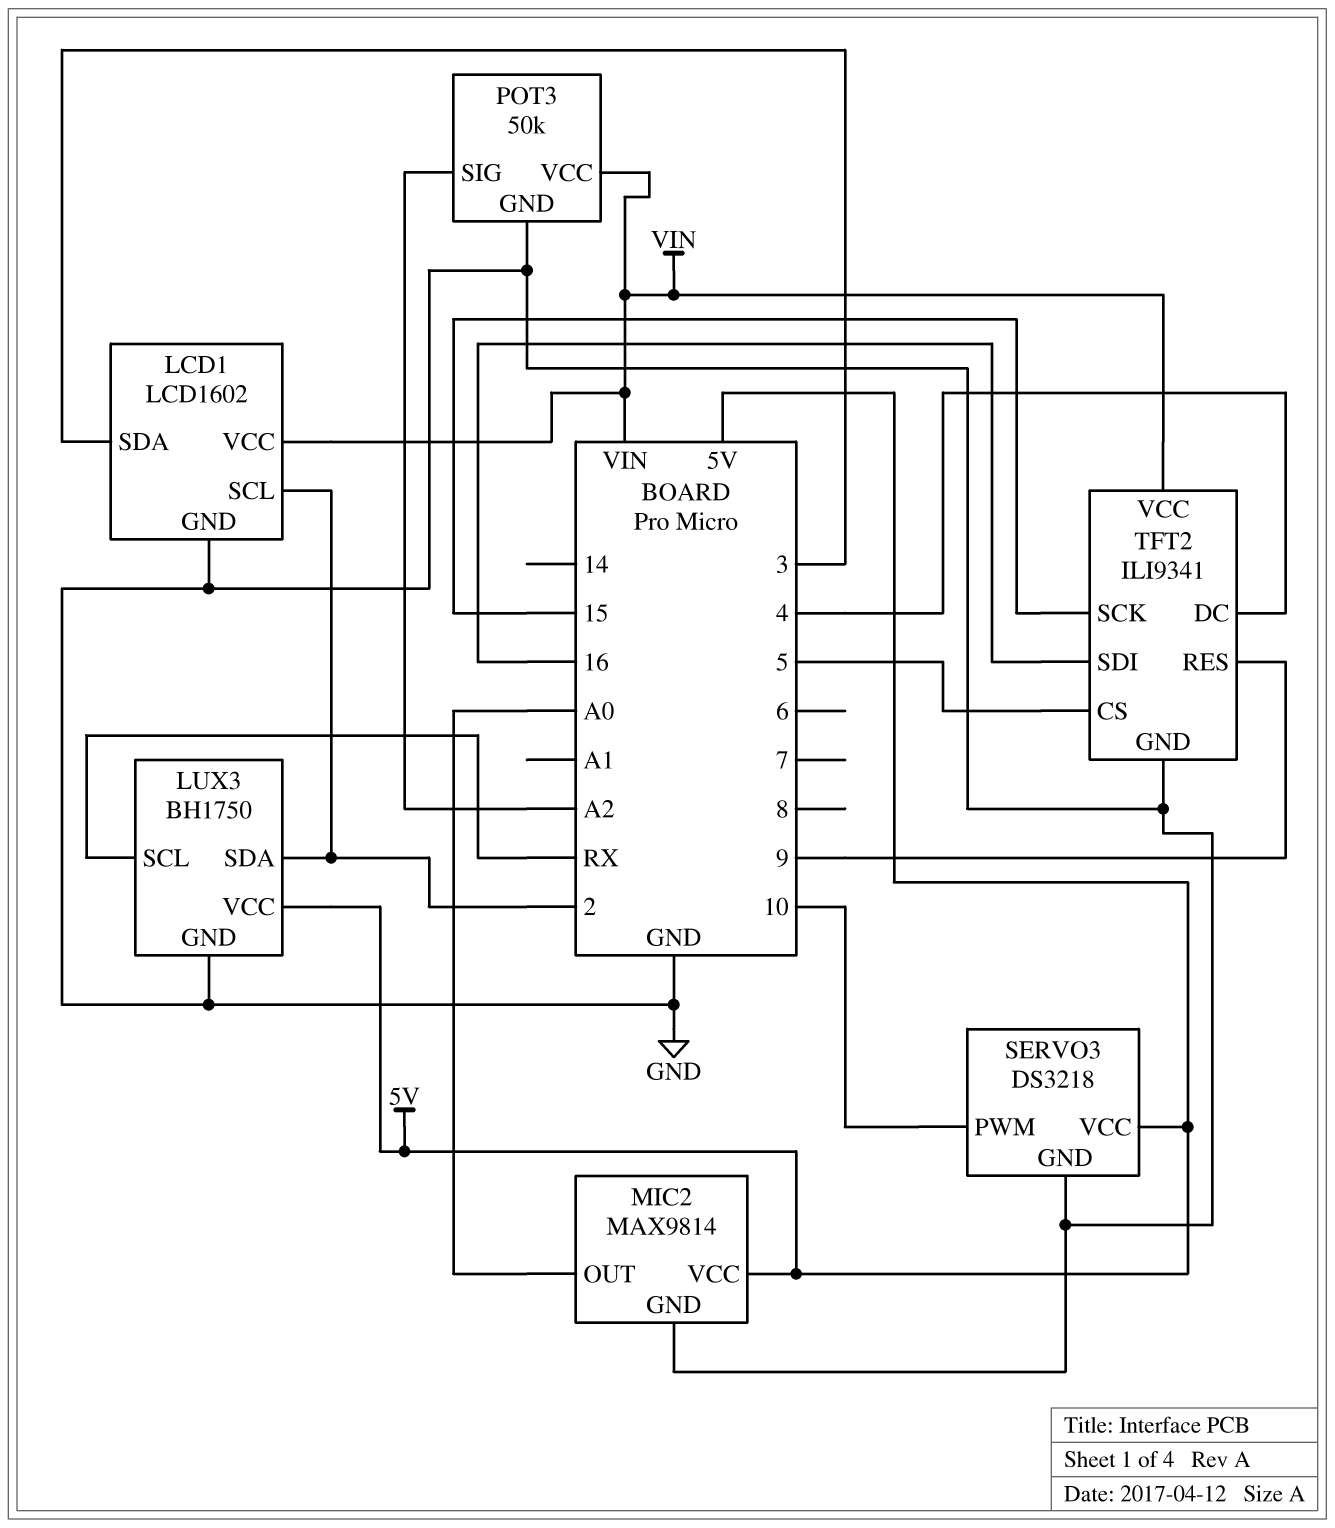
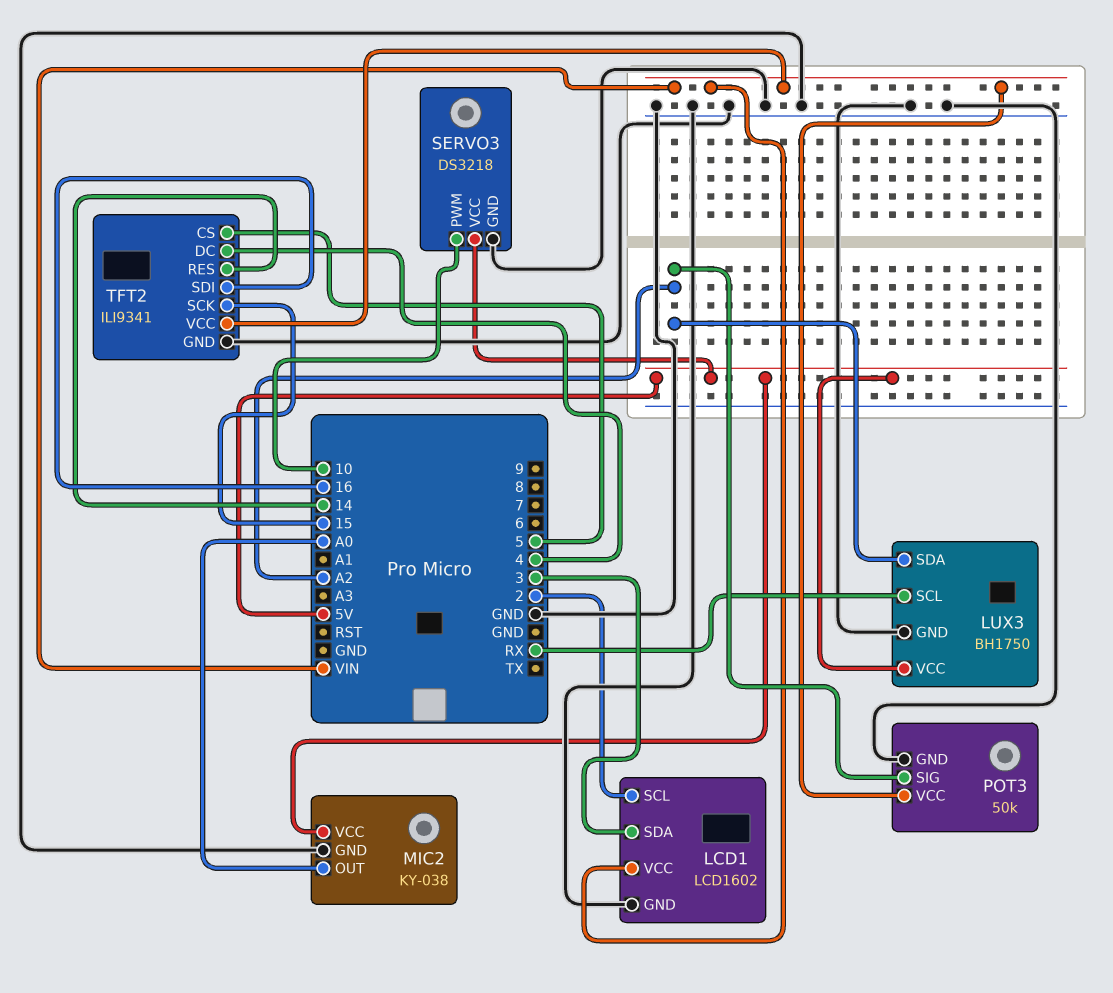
LUX3 pin SDA: 2 -> A2
MIC2: MAX9814 -> KY-038
TFT2 pin RES: 9 -> 14

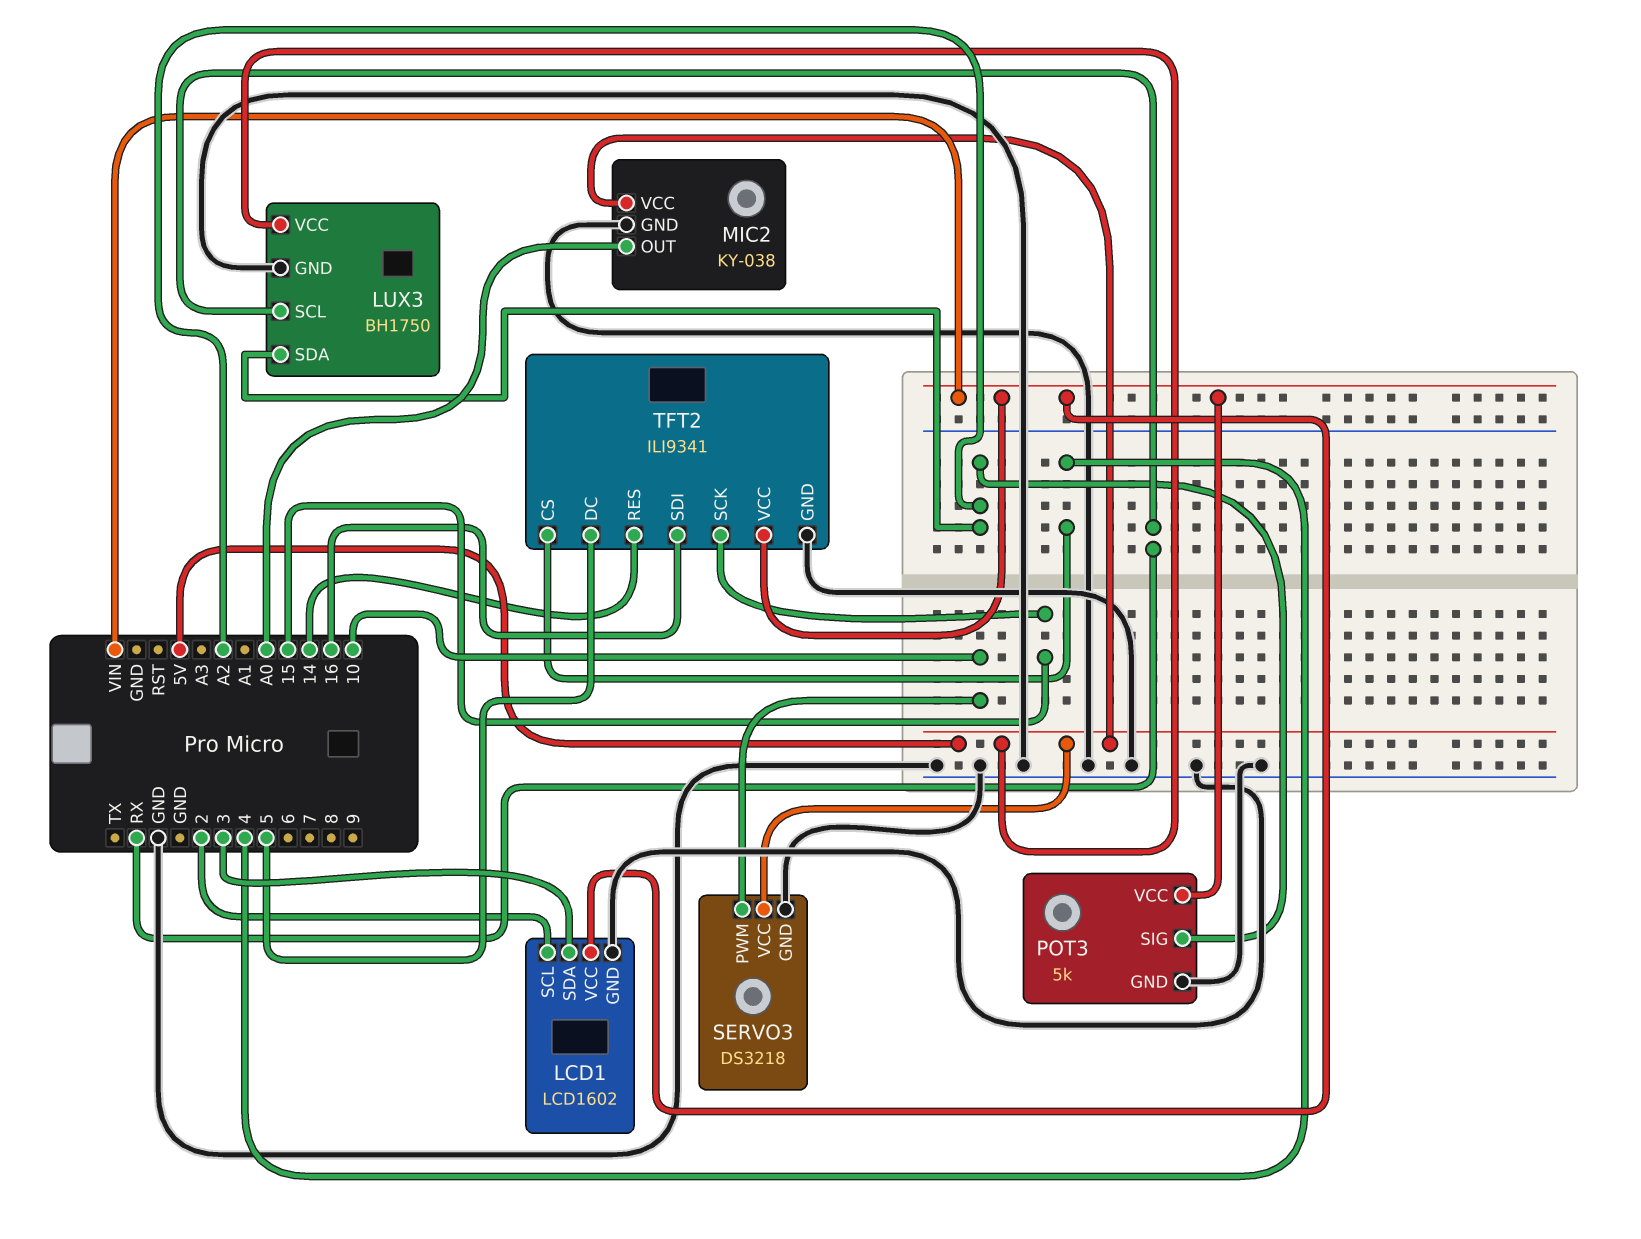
POT3: 50k -> 5k
TFT2 pin CS: 5 -> 4
TFT2 pin DC: 4 -> 5

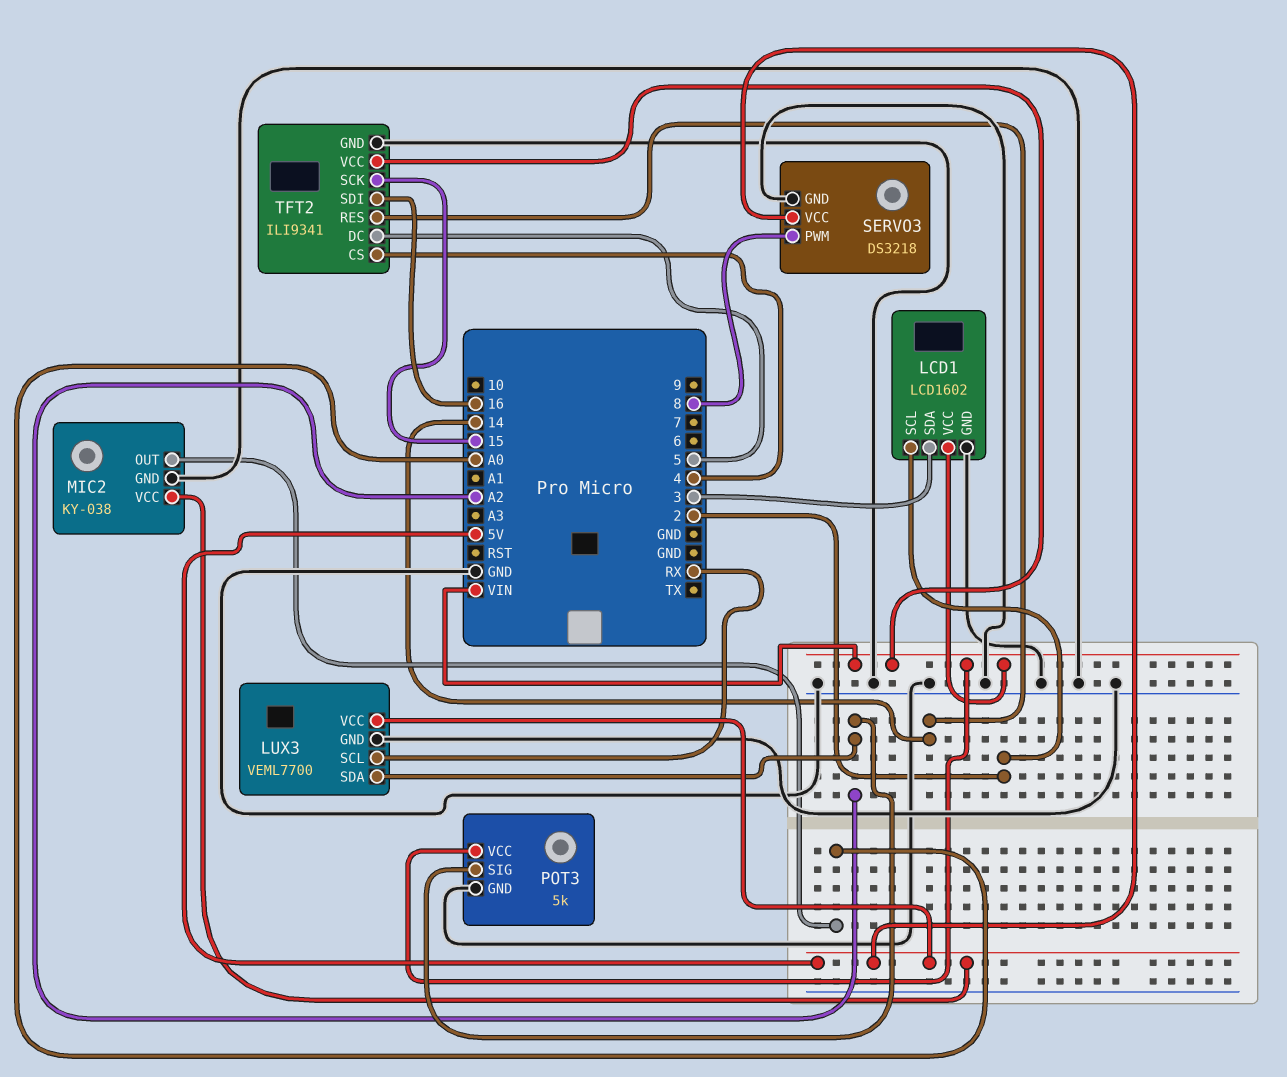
LUX3: BH1750 -> VEML7700
SERVO3 pin PWM: 10 -> 8

